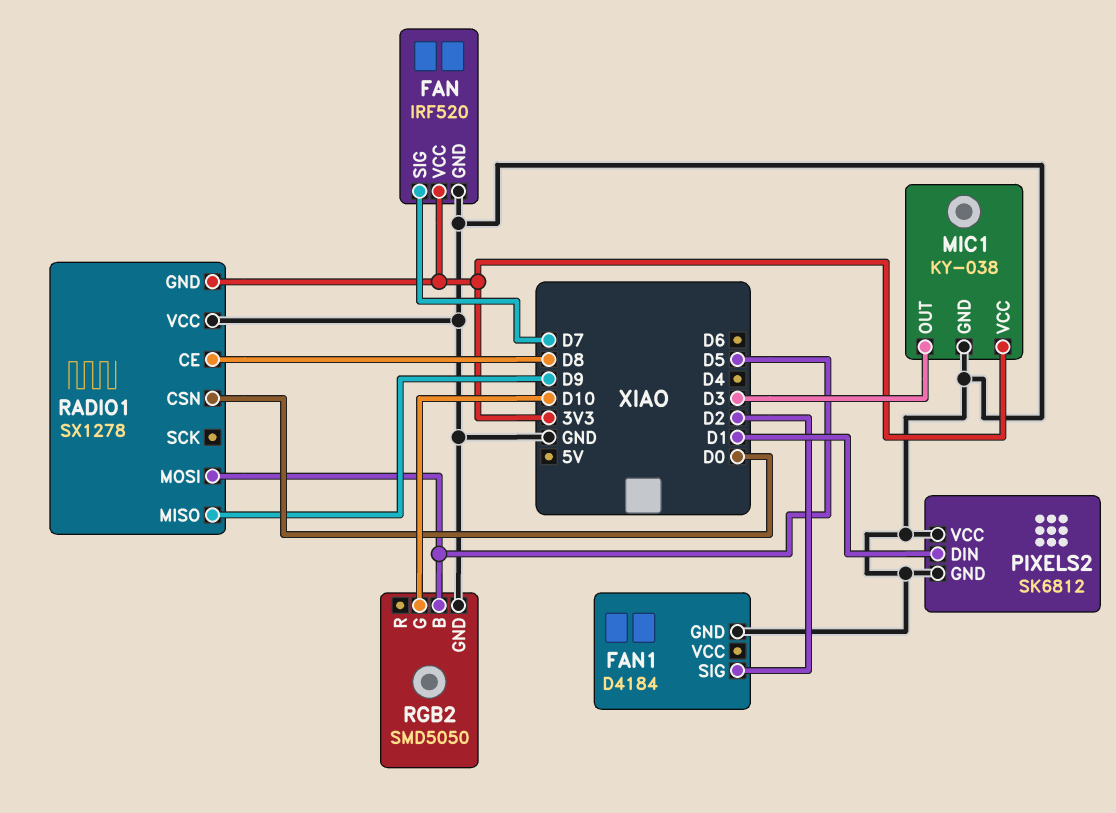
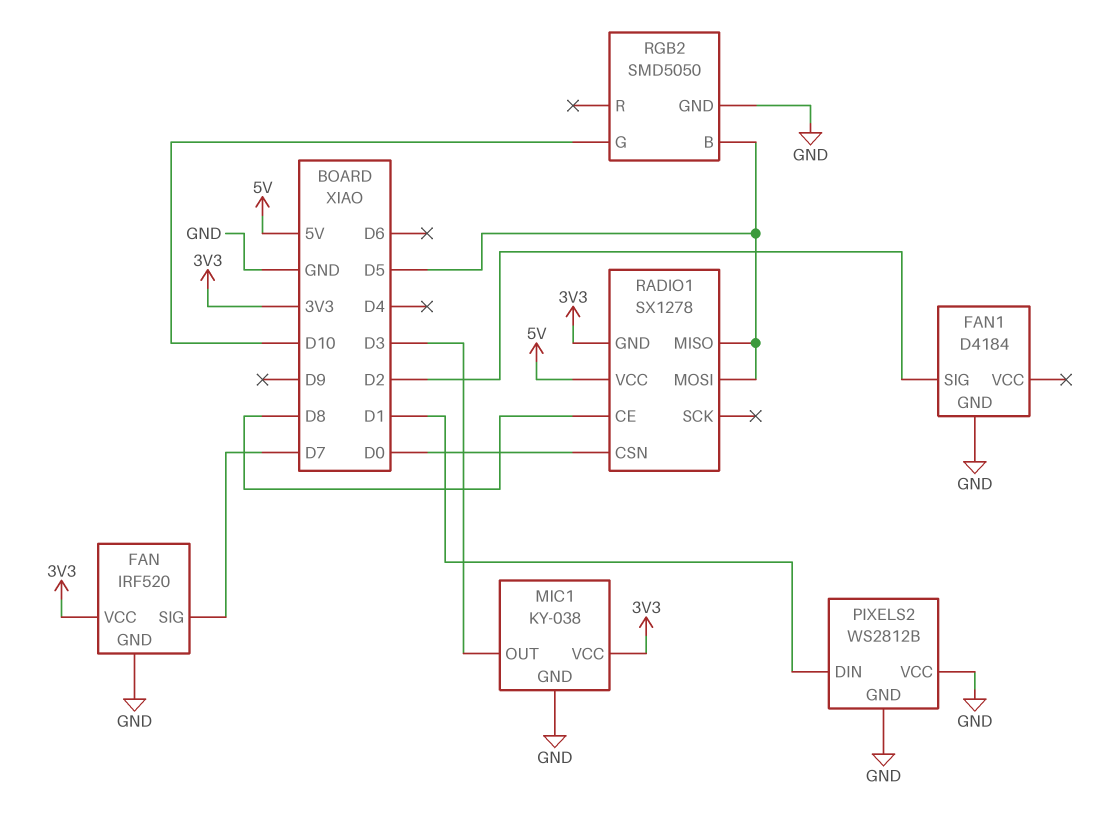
PIXELS2: SK6812 -> WS2812B
RADIO1 pin MISO: D9 -> D5
RADIO1 pin VCC: GND -> 5V

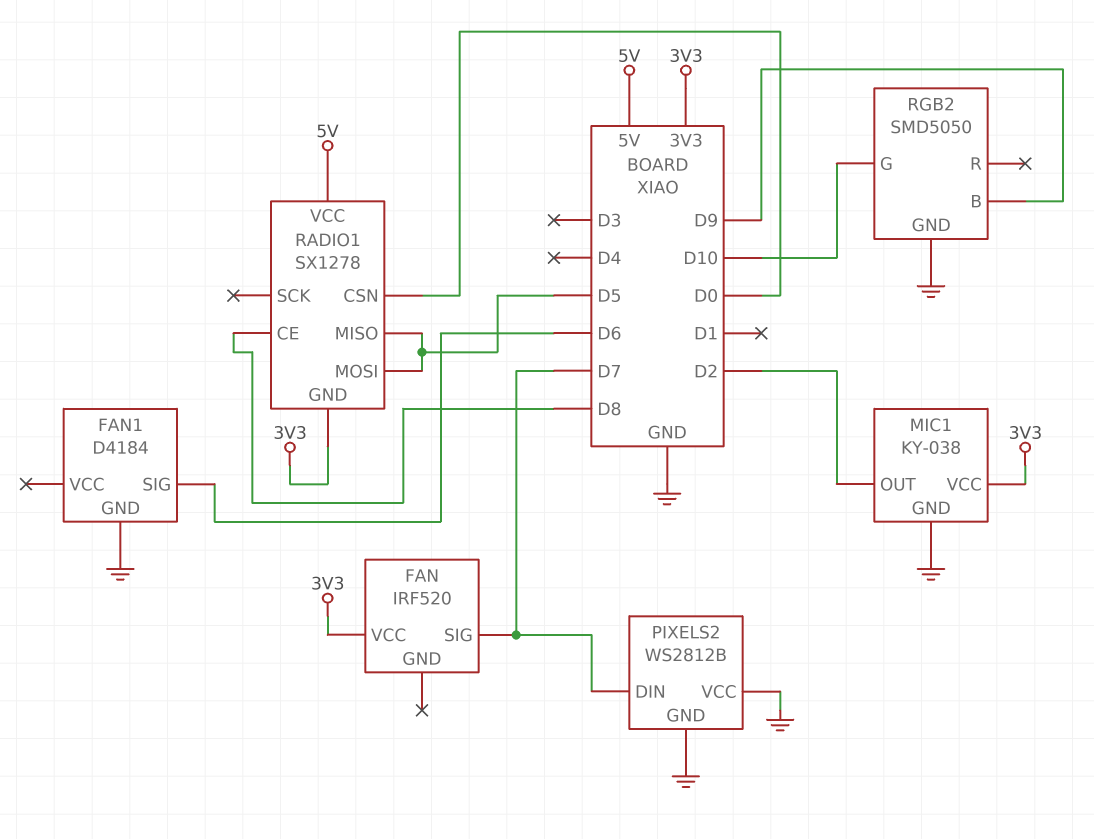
FAN pin GND: GND -> none
FAN1 pin SIG: D2 -> D6
MIC1 pin OUT: D3 -> D2
PIXELS2 pin DIN: D1 -> D7
RGB2 pin B: D5 -> D9

